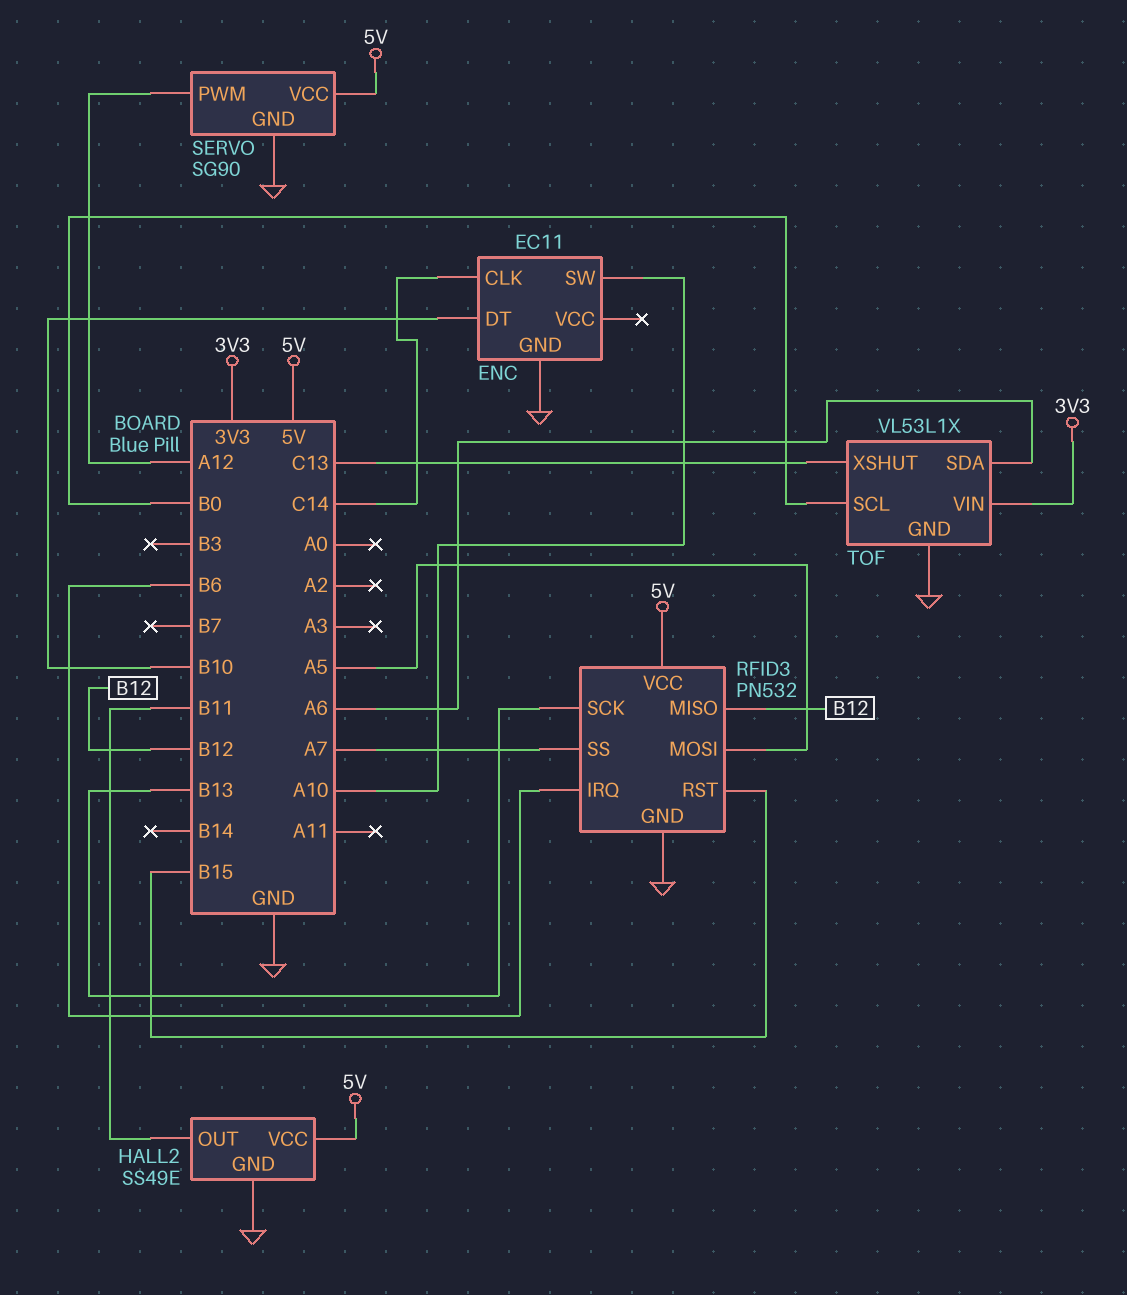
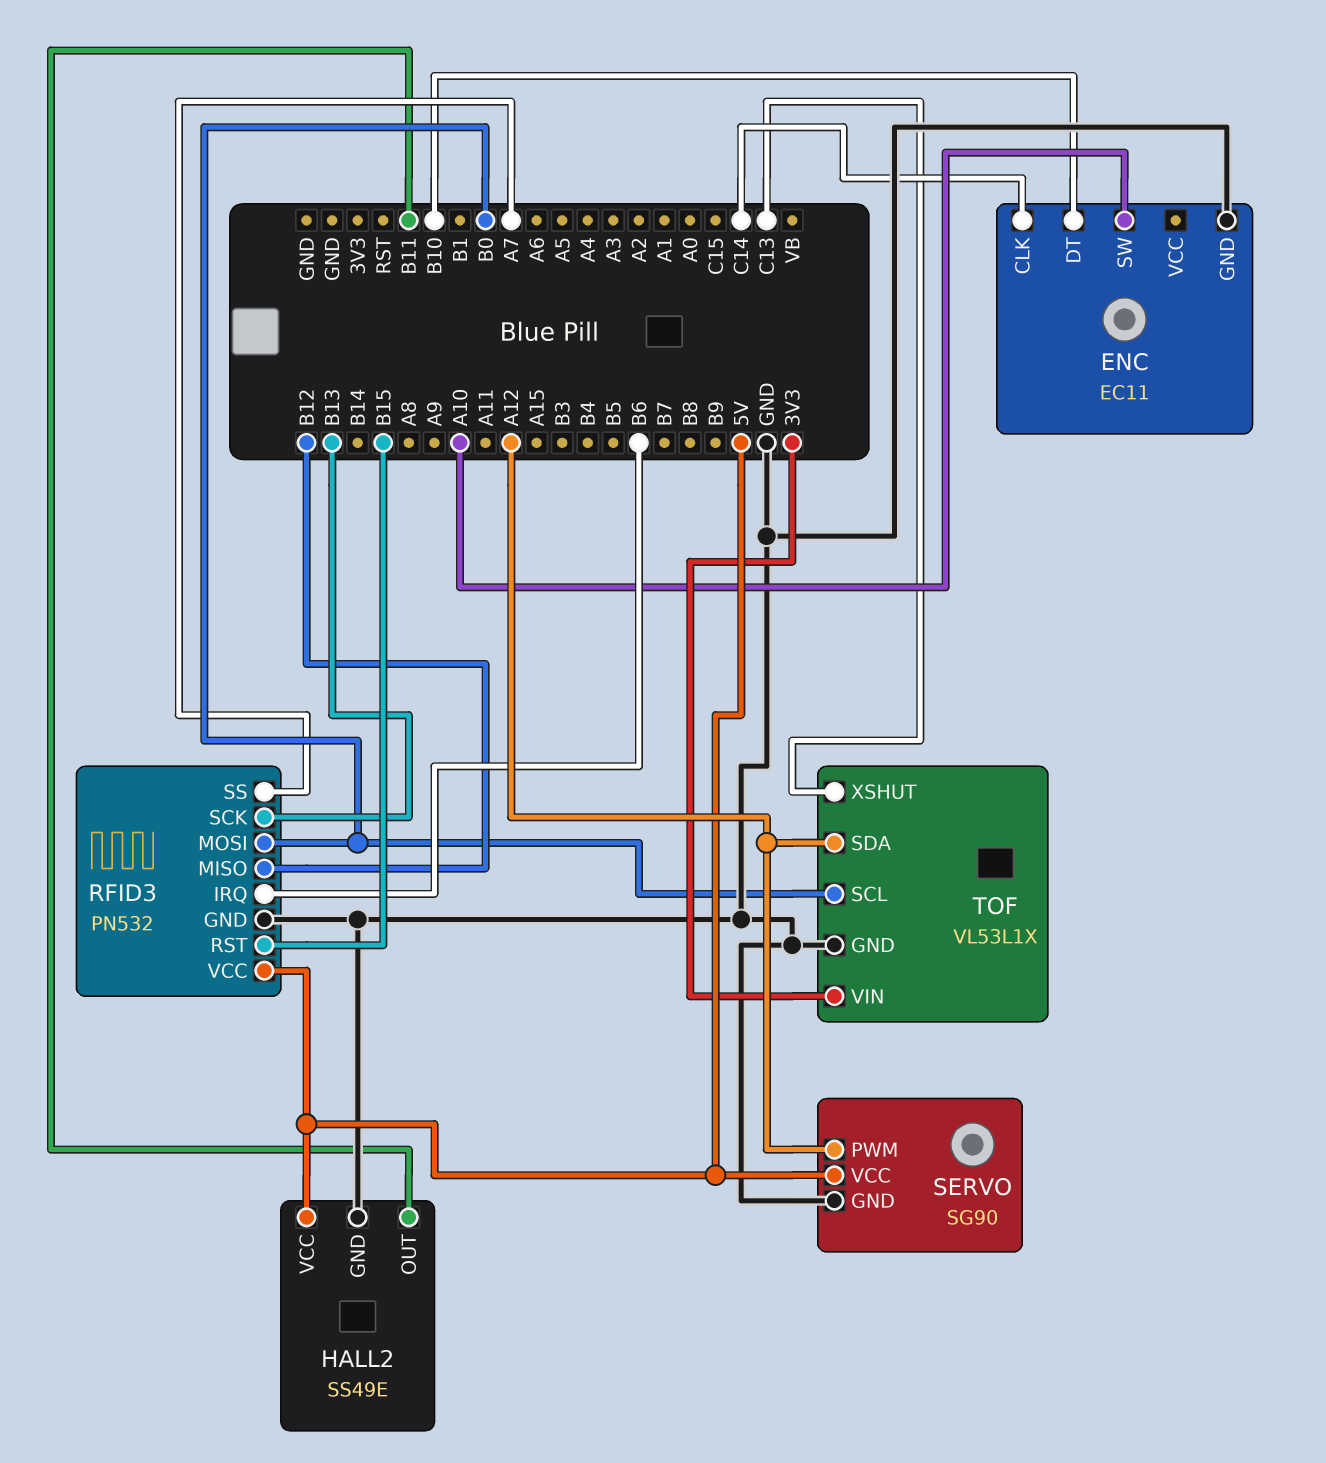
RFID3 pin MOSI: A5 -> B0
TOF pin SDA: A6 -> A12

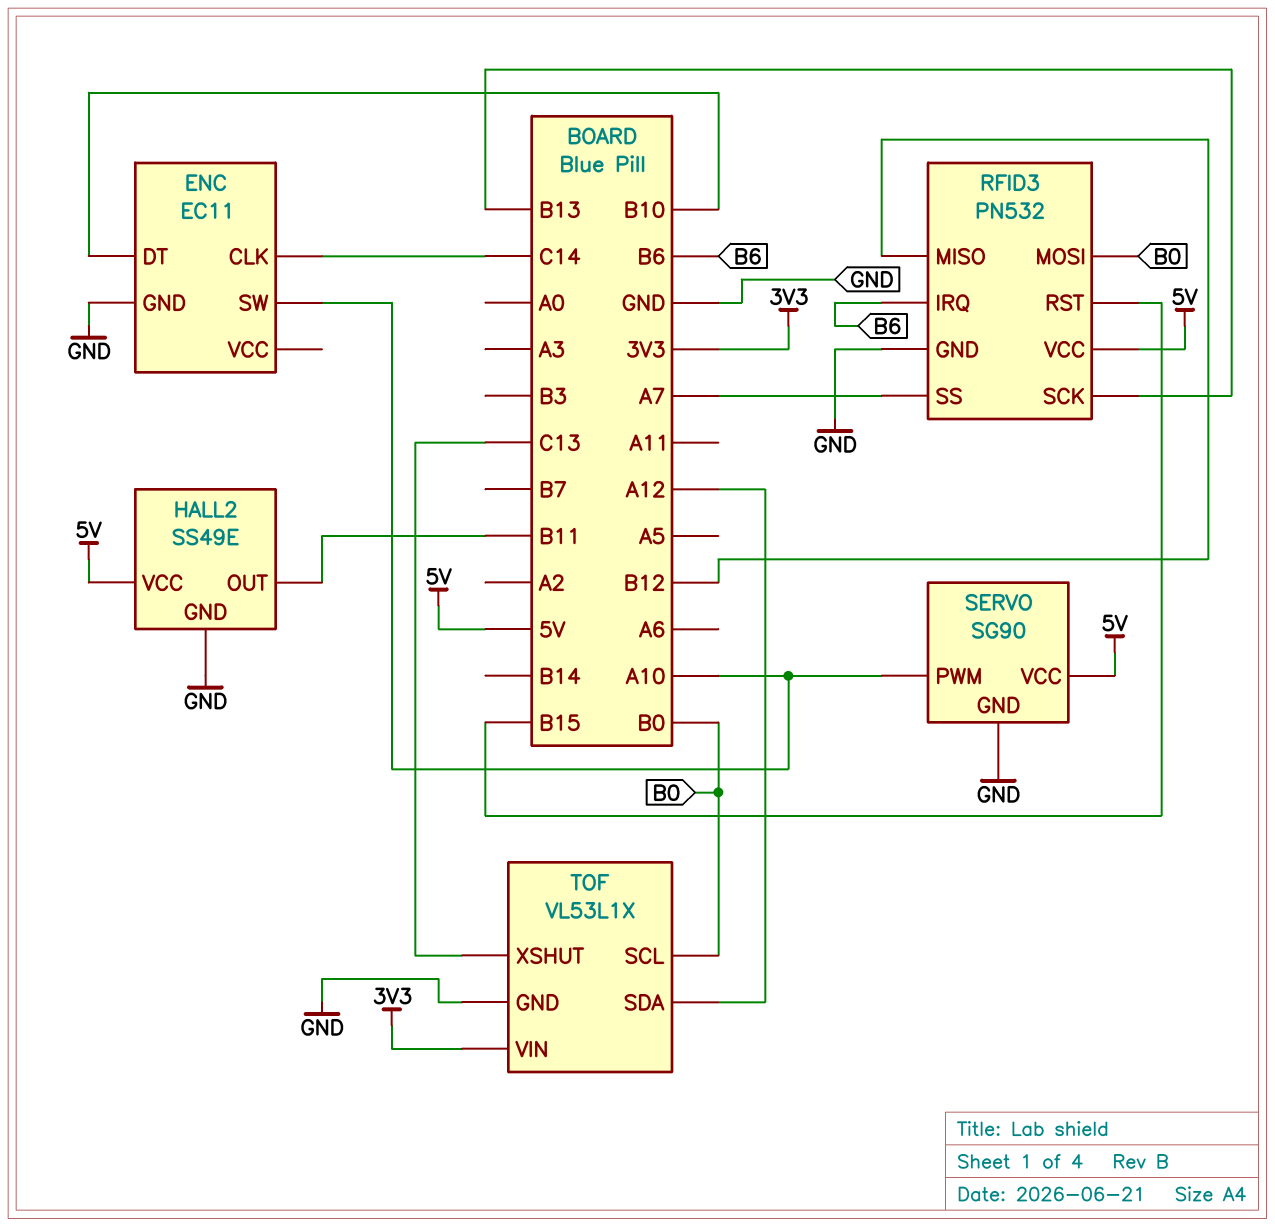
SERVO pin PWM: A12 -> A10

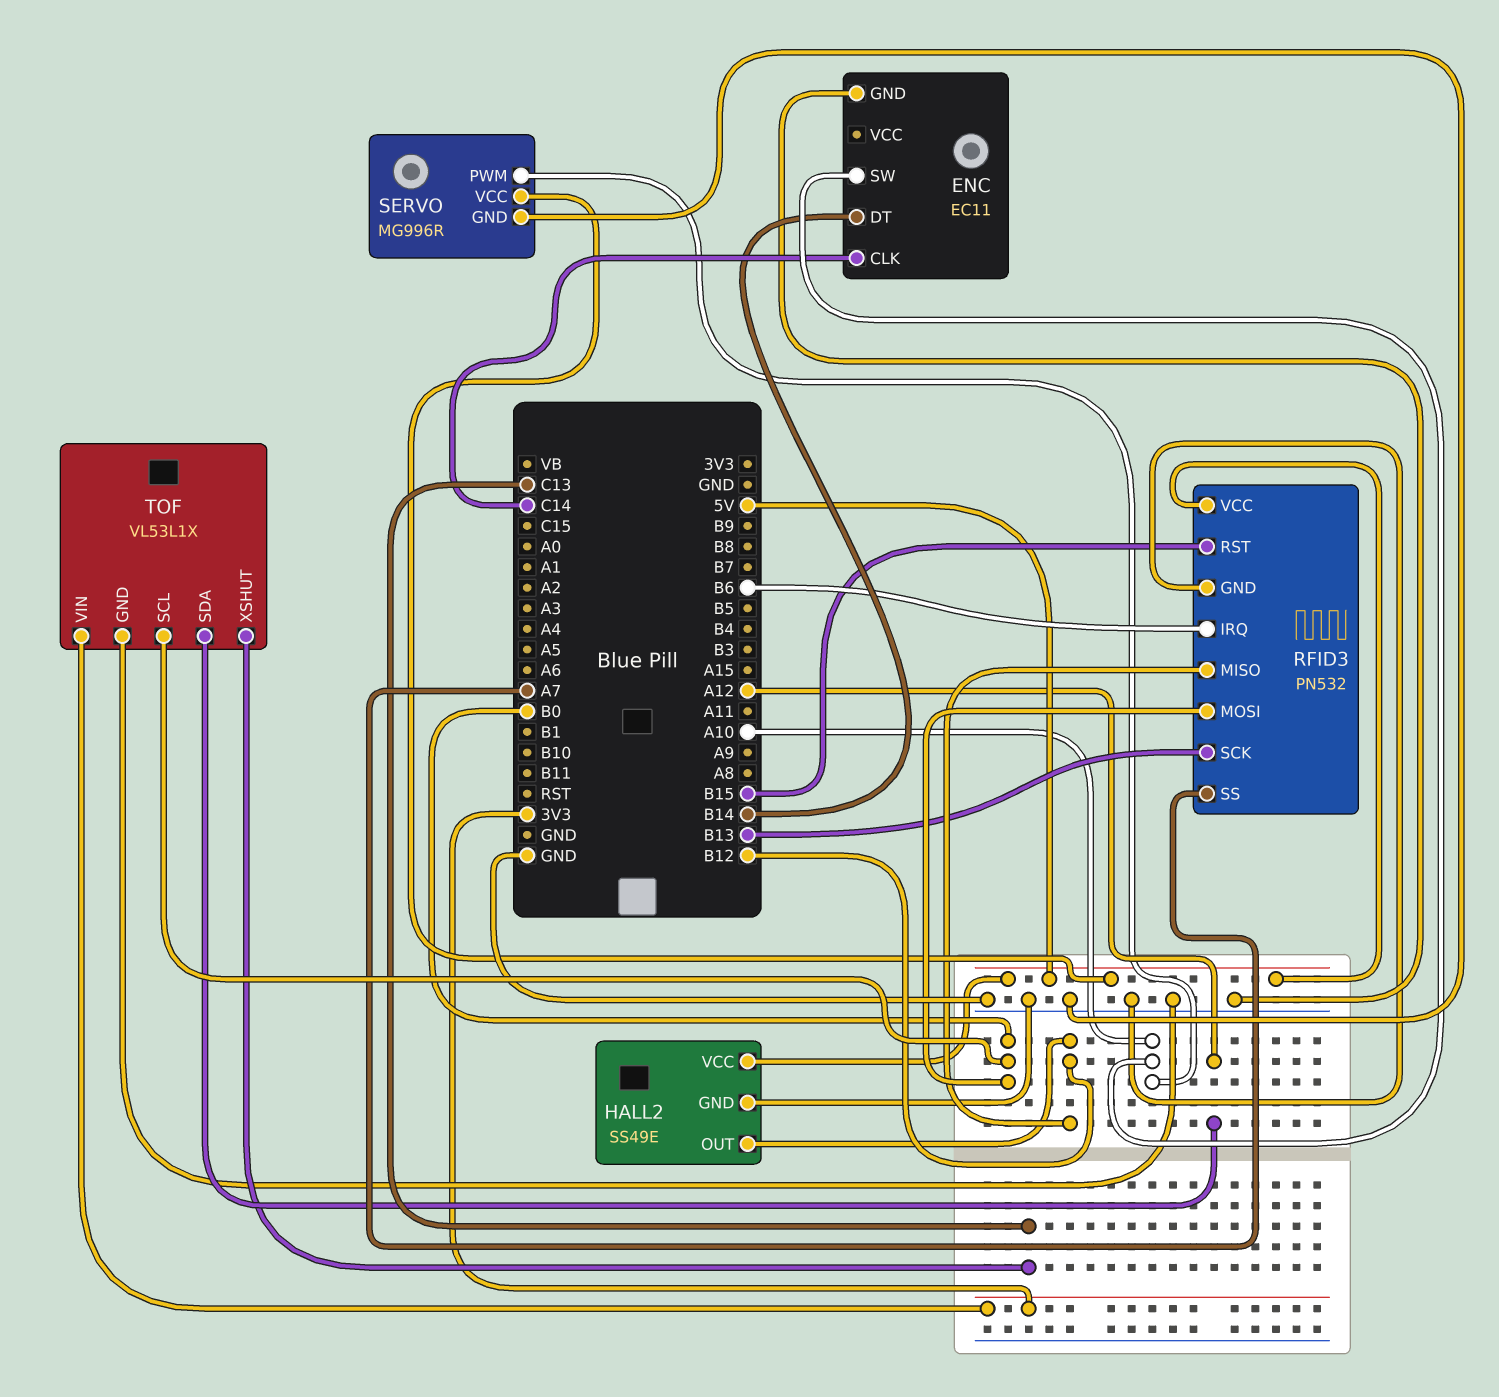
ENC pin DT: B10 -> B14
HALL2 pin OUT: B11 -> B12
SERVO: SG90 -> MG996R

